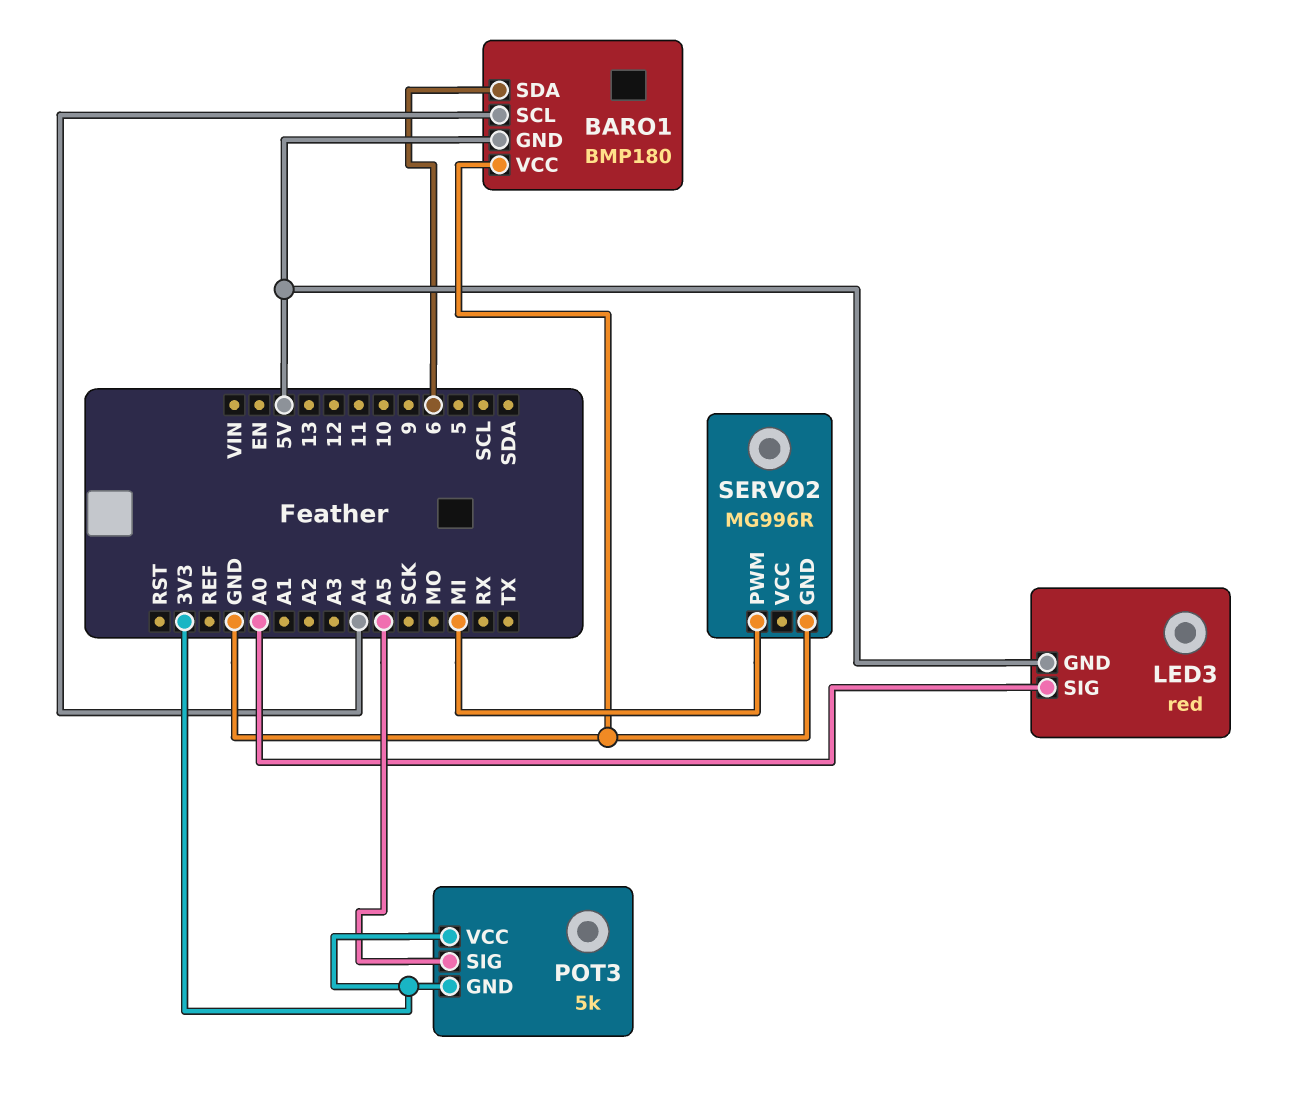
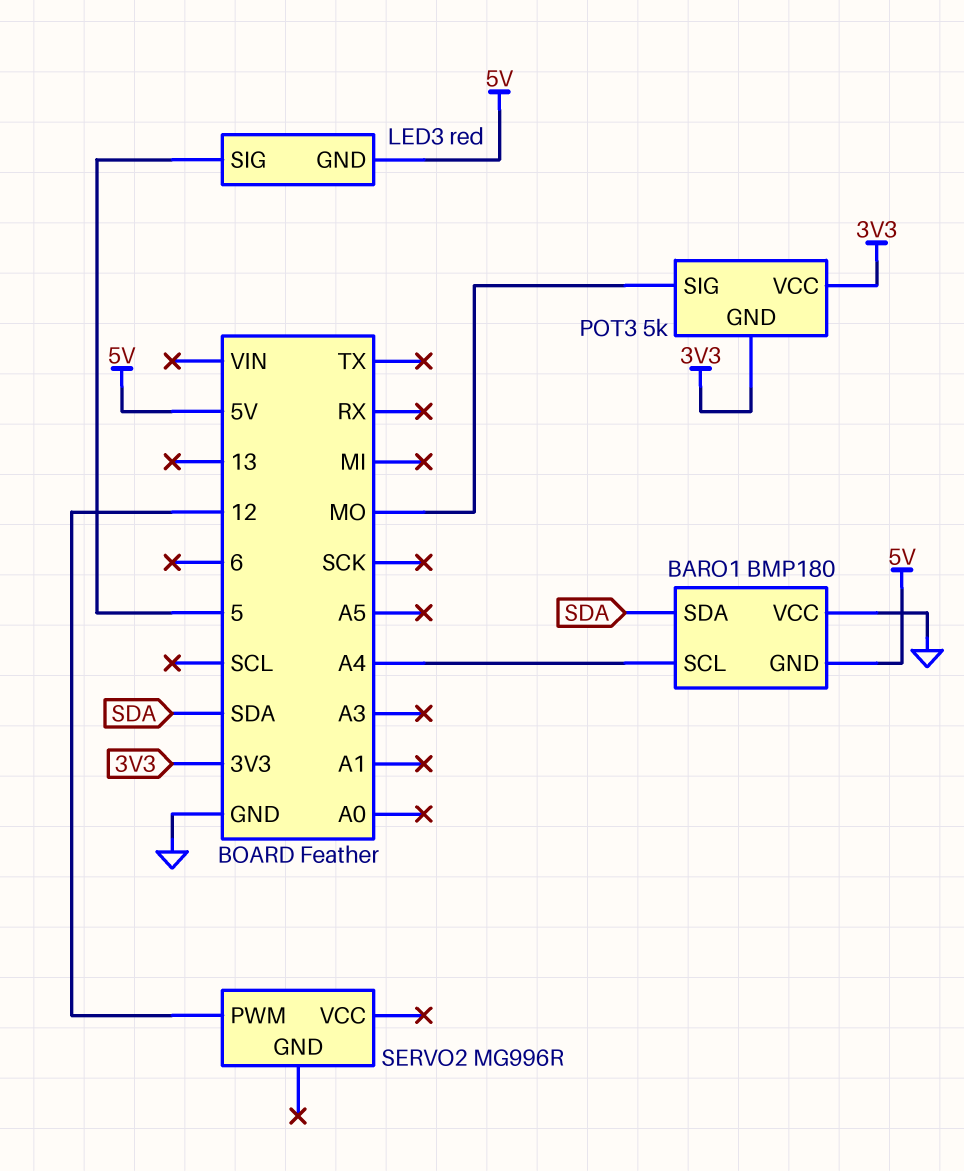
BARO1 pin SDA: 6 -> SDA
LED3 pin SIG: A0 -> 5
POT3 pin SIG: A5 -> MO
SERVO2 pin GND: GND -> none
SERVO2 pin PWM: MI -> 12

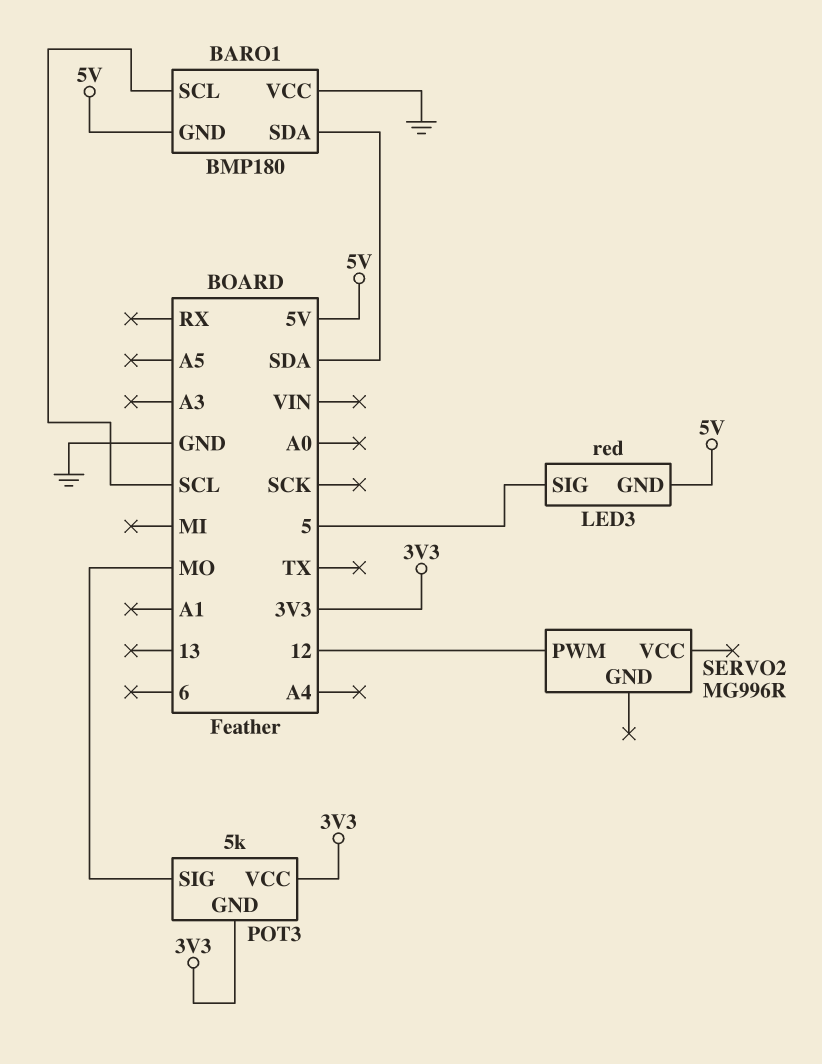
BARO1 pin SCL: A4 -> SCL

